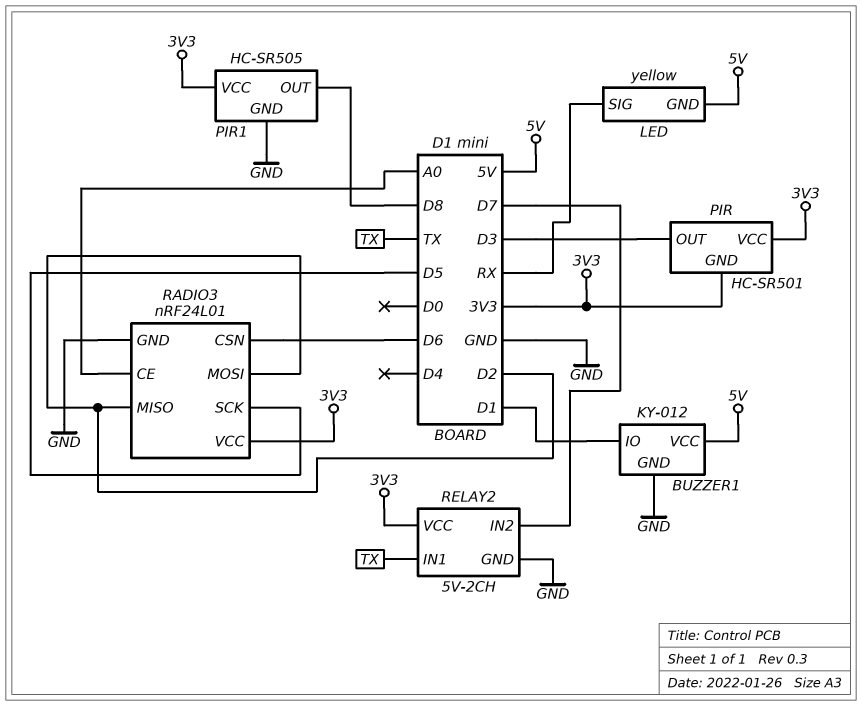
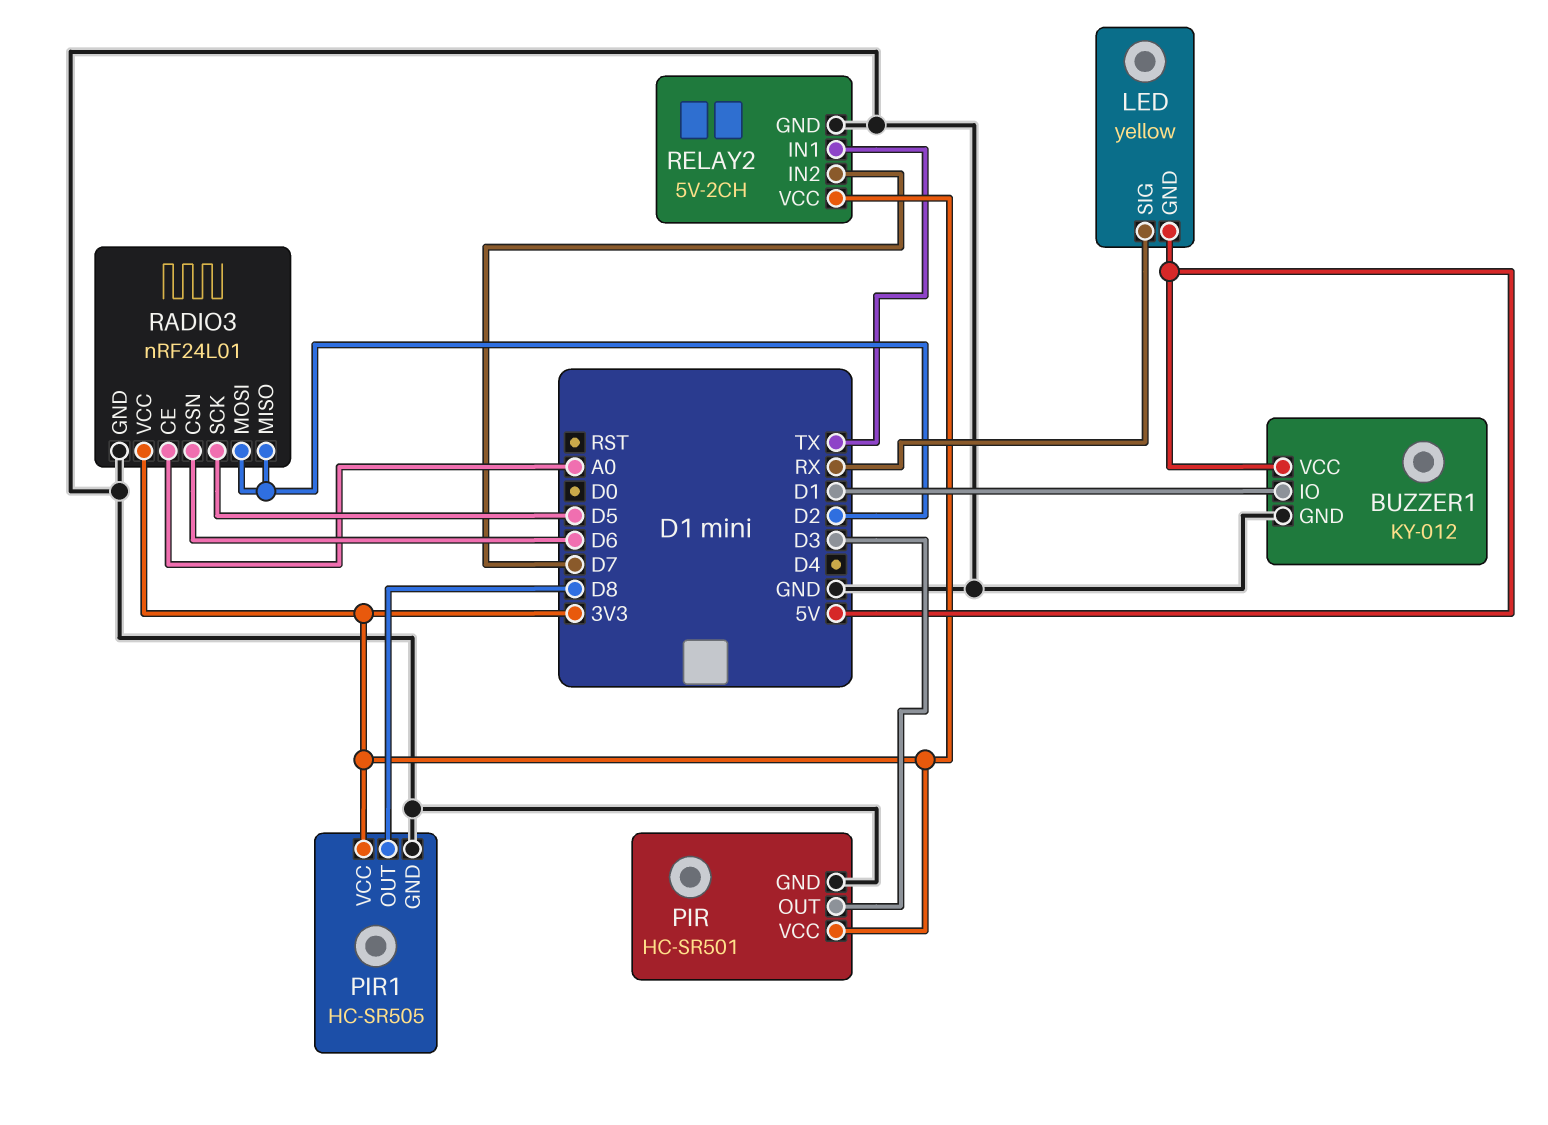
PIR pin GND: 3V3 -> GND

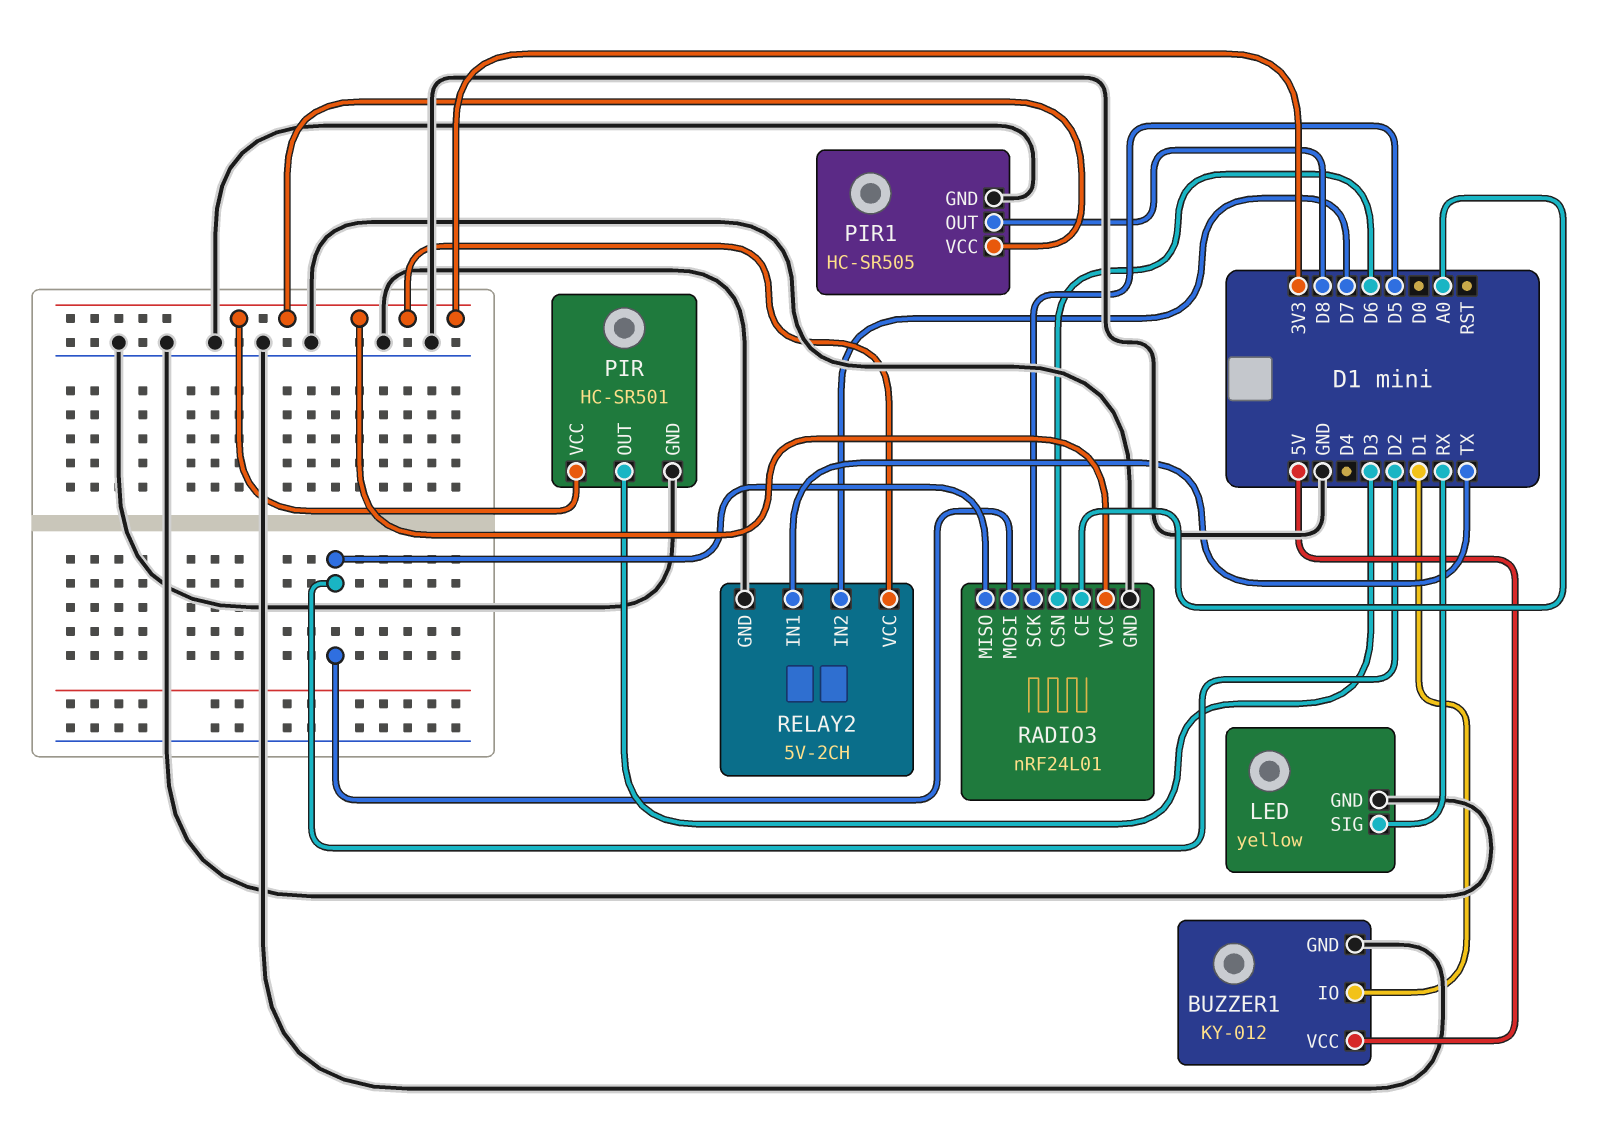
LED pin GND: 5V -> GND

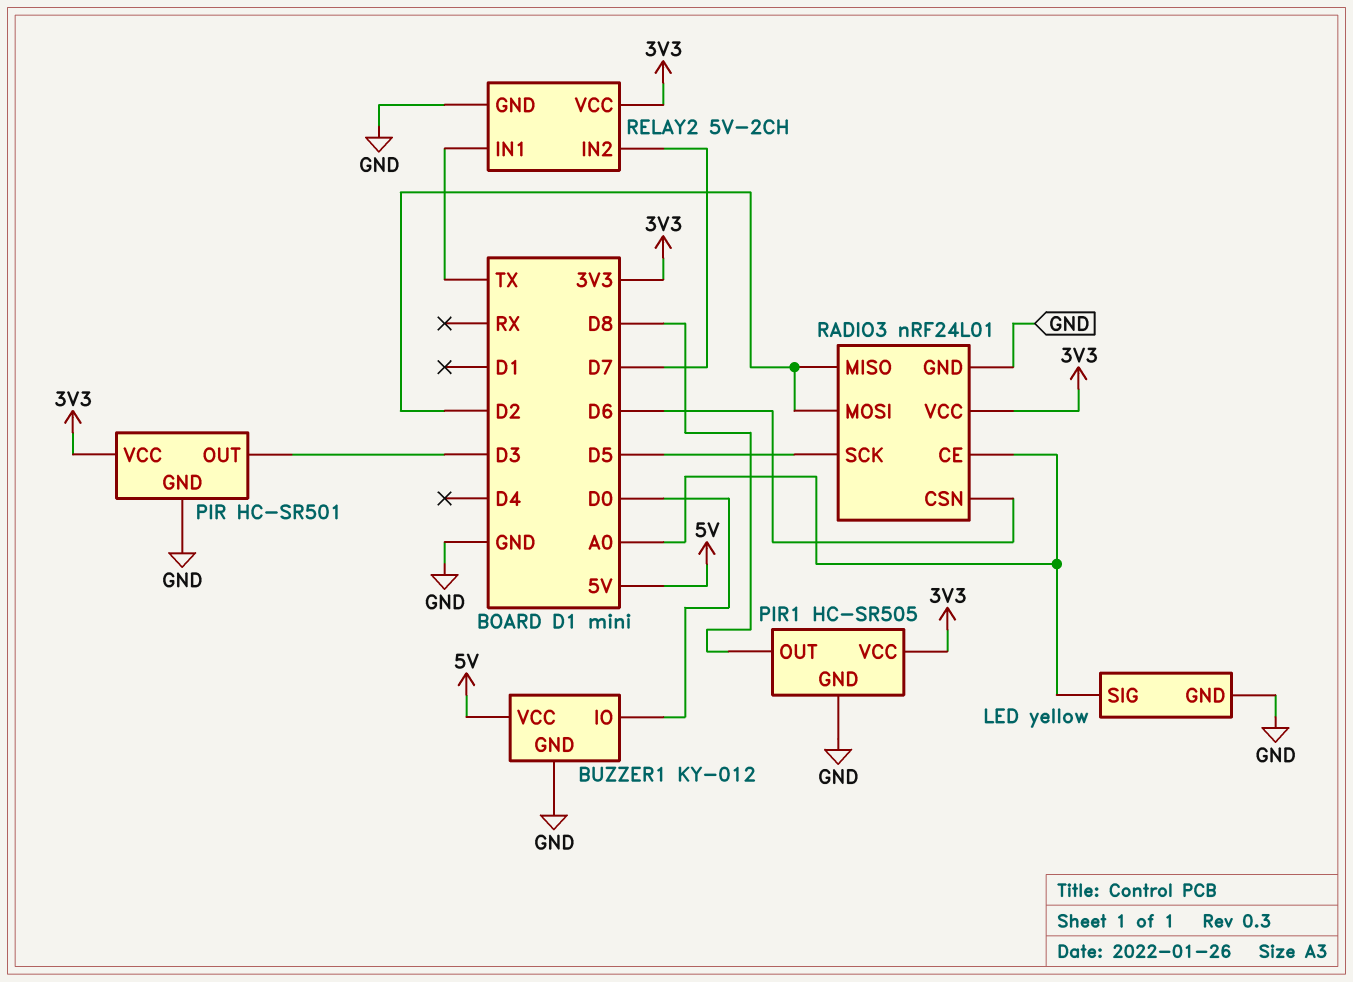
BUZZER1 pin IO: D1 -> D0
LED pin SIG: RX -> A0

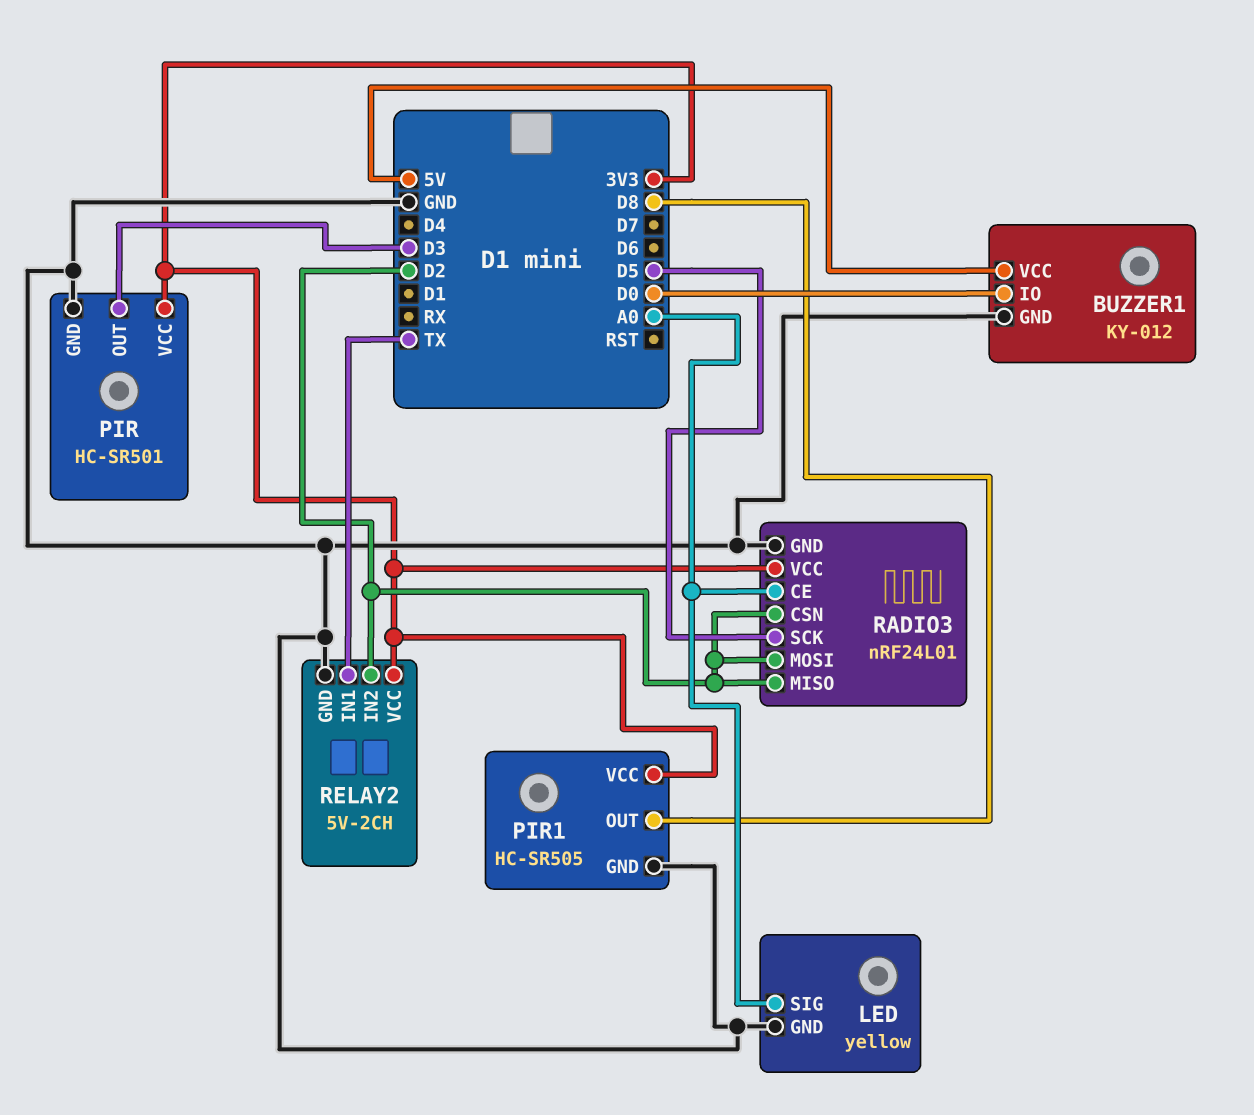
RADIO3 pin CSN: D6 -> D2
RELAY2 pin IN2: D7 -> D2

